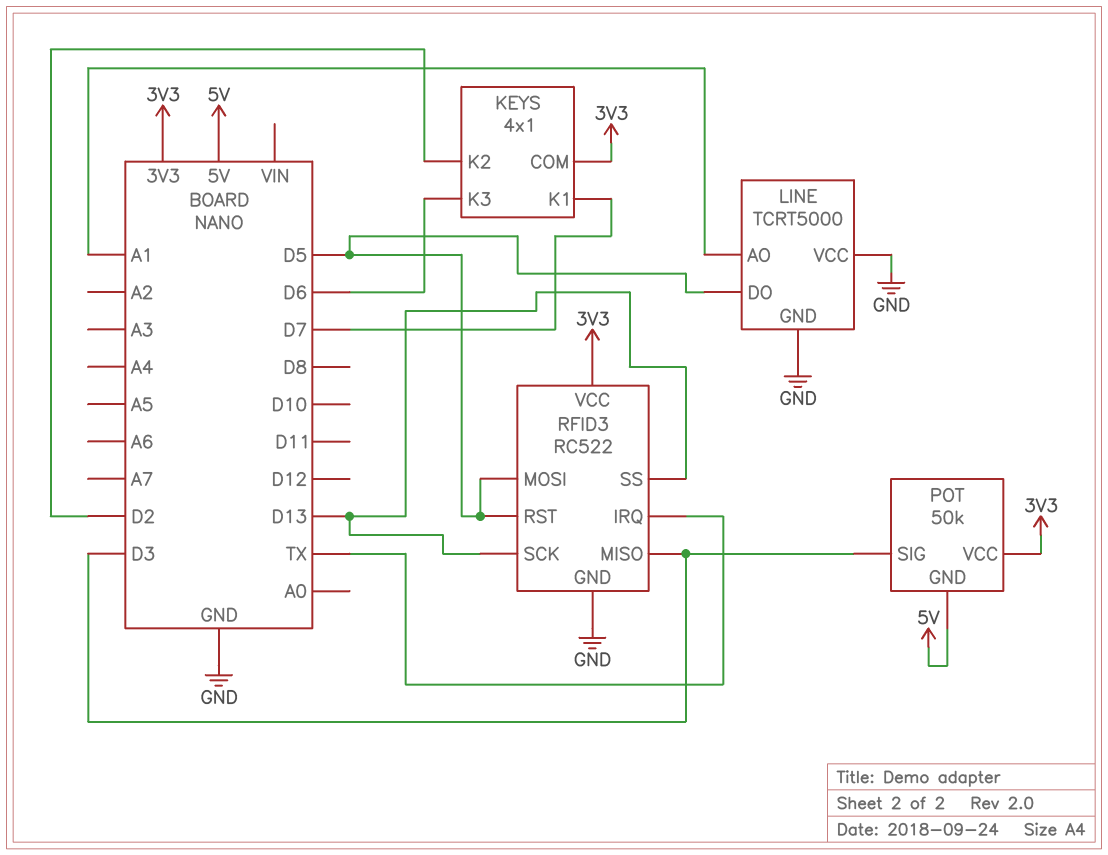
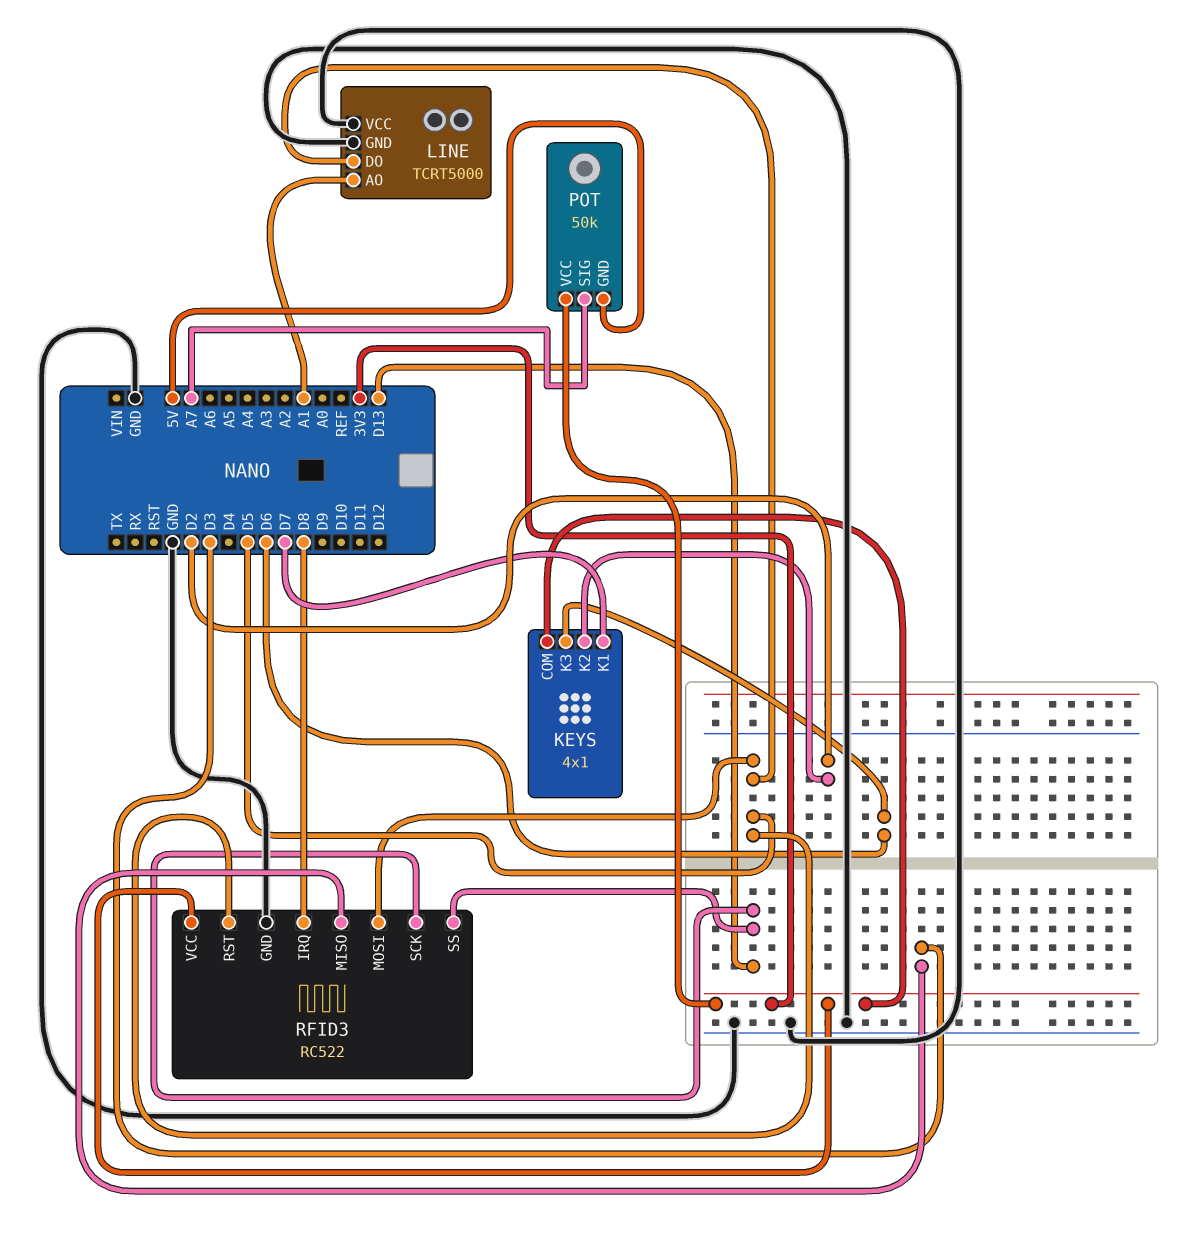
POT pin SIG: D3 -> A7
RFID3 pin IRQ: TX -> D8

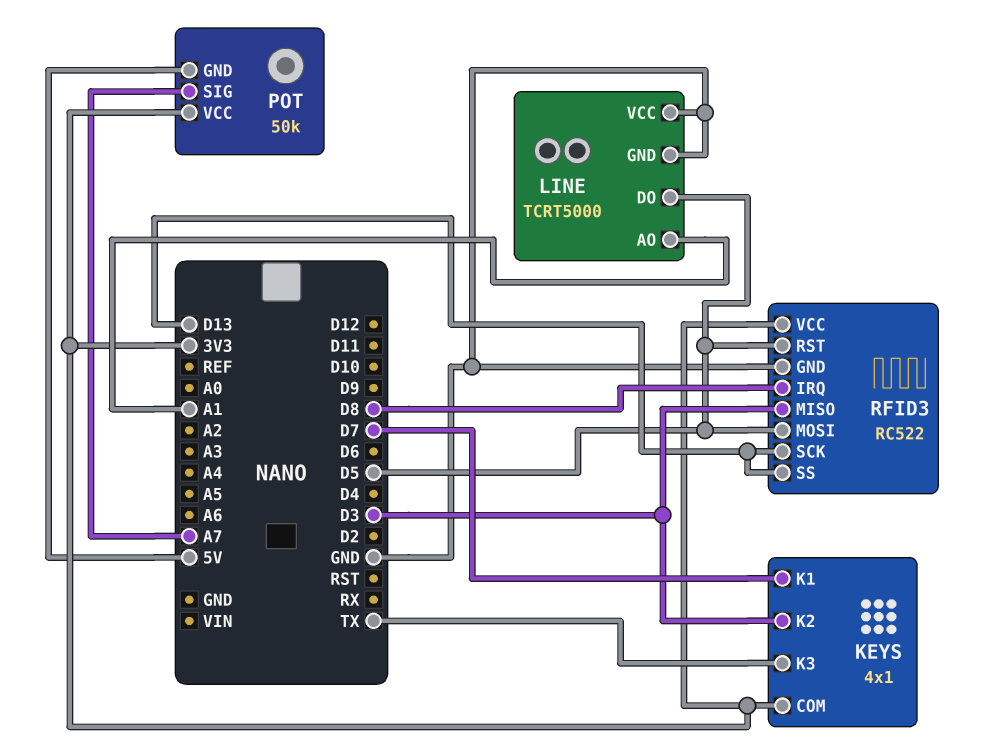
KEYS pin K2: D2 -> D3
KEYS pin K3: D6 -> TX

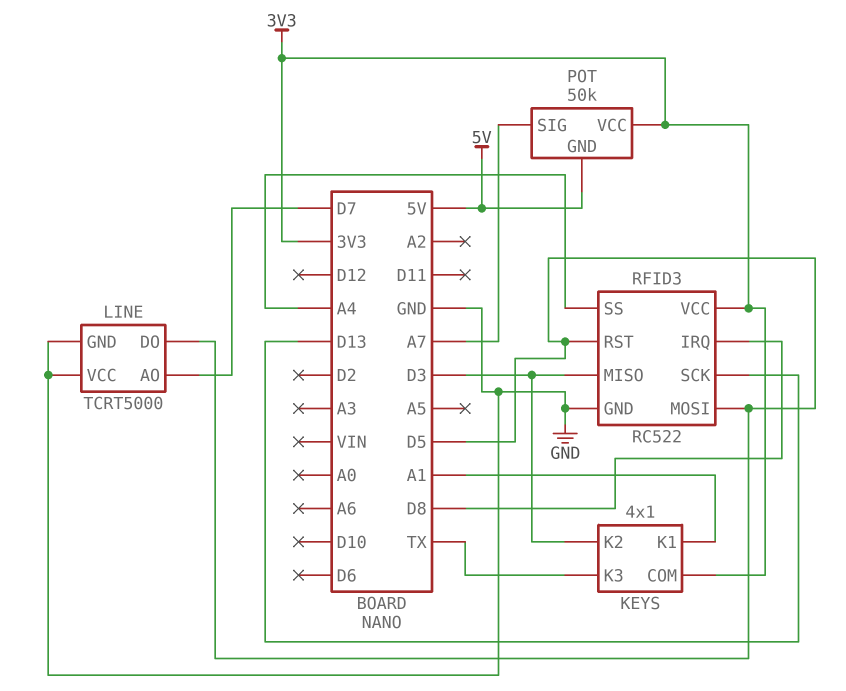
KEYS pin K1: D7 -> A1
LINE pin AO: A1 -> D7
RFID3 pin SS: D13 -> A4

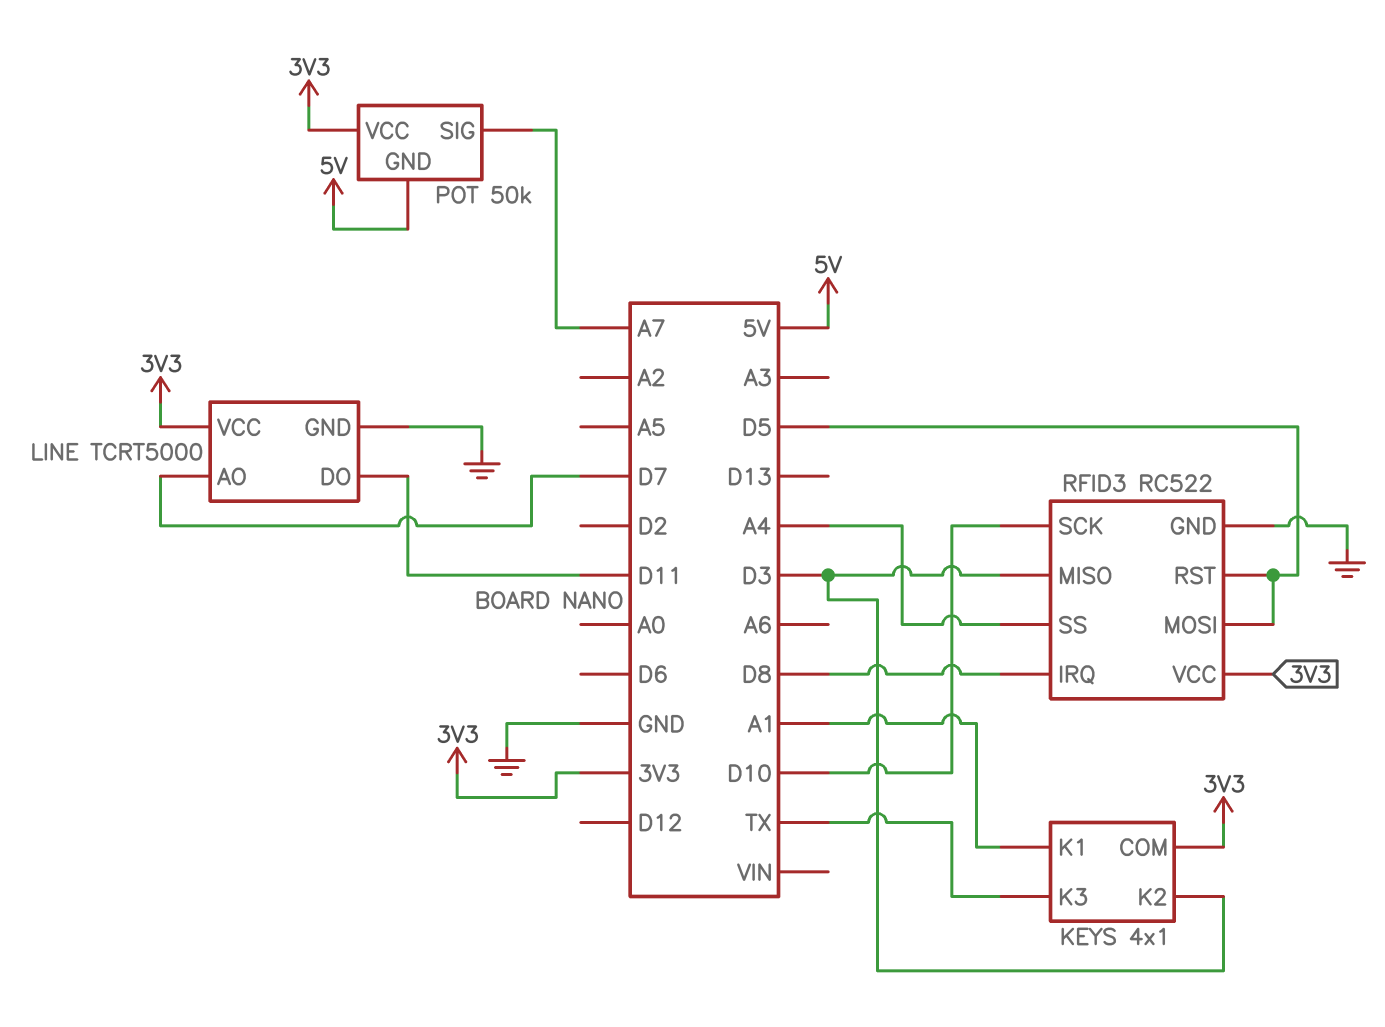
LINE pin DO: D5 -> D11
LINE pin VCC: GND -> 3V3
RFID3 pin SCK: D13 -> D10

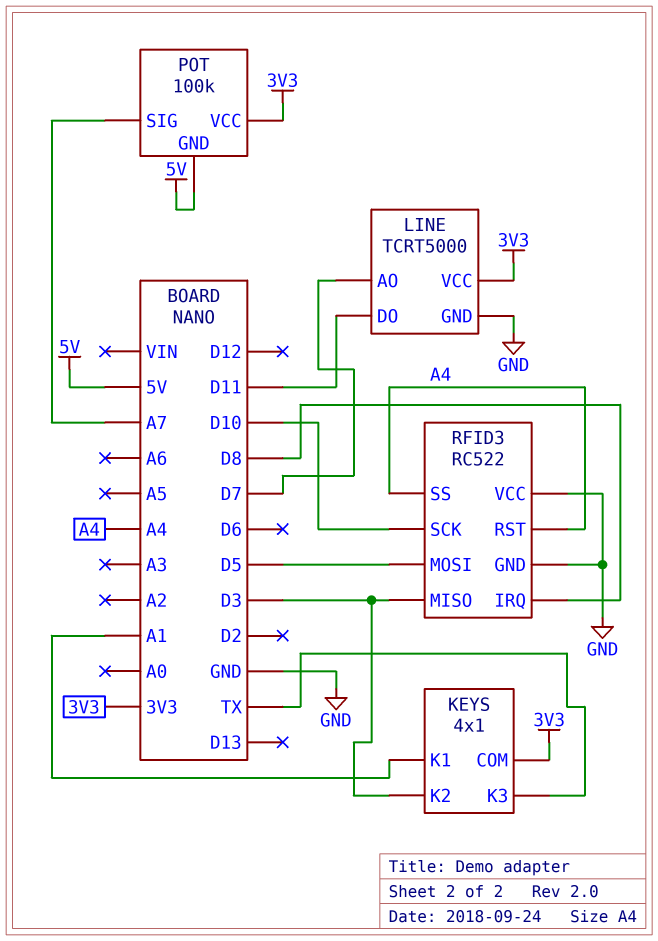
POT: 50k -> 100k
RFID3 pin RST: D5 -> A4
RFID3 pin VCC: 3V3 -> GND

